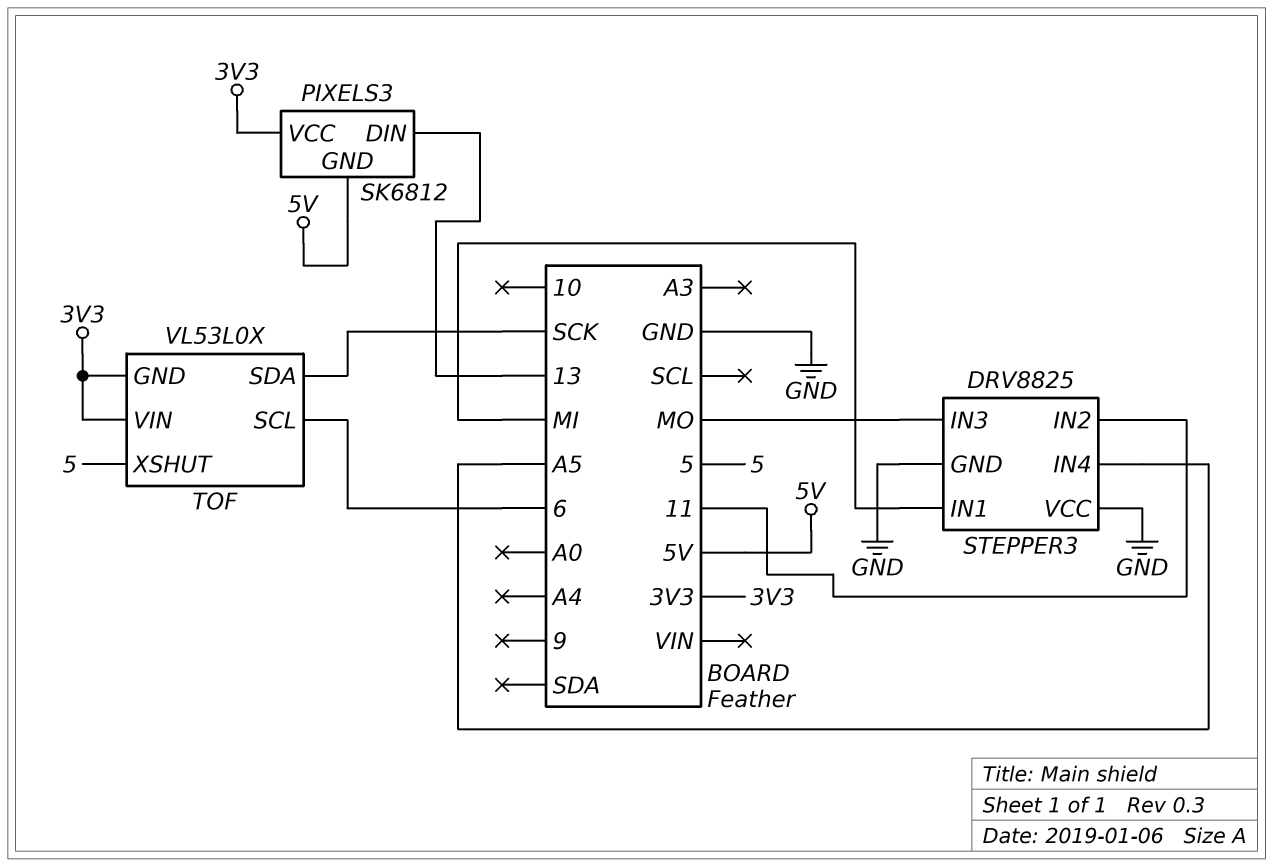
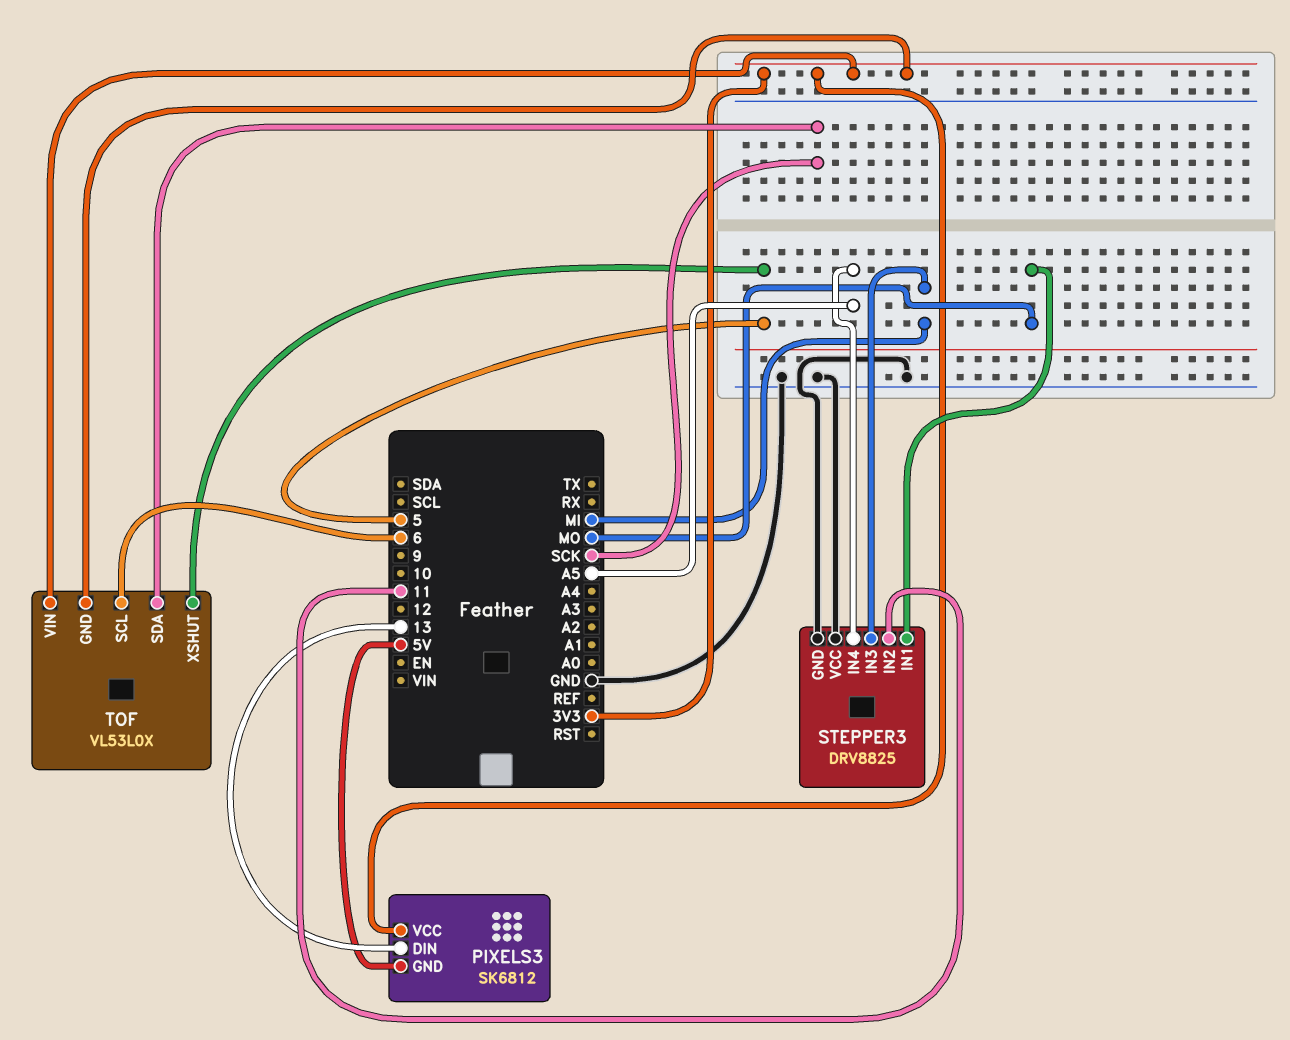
STEPPER3 pin IN1: MI -> MO
STEPPER3 pin IN3: MO -> MI

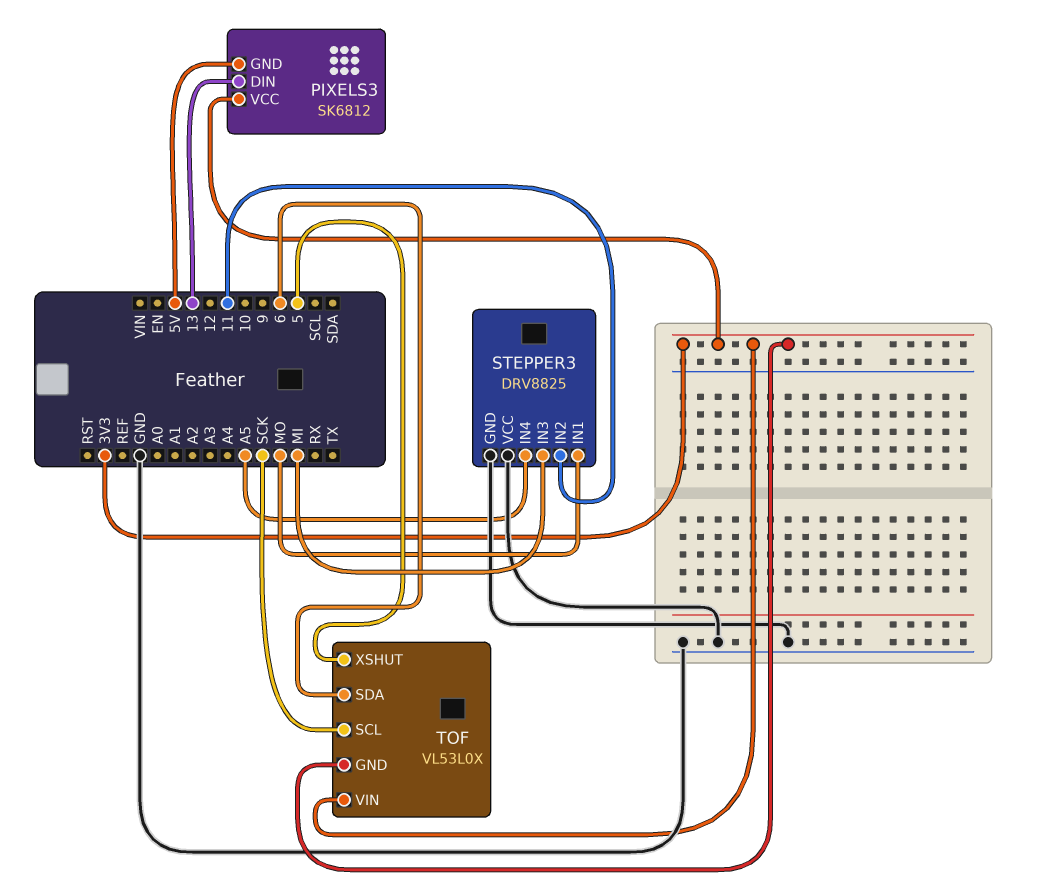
TOF pin SCL: 6 -> SCK
TOF pin SDA: SCK -> 6

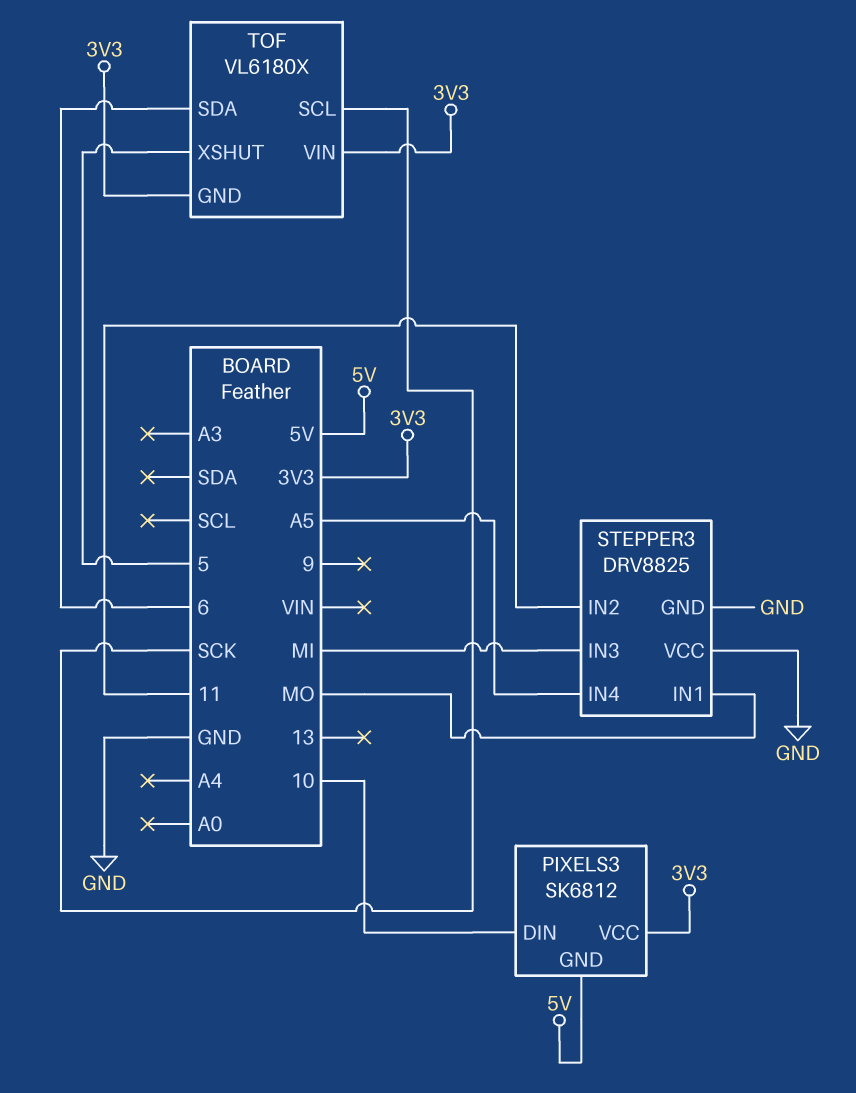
PIXELS3 pin DIN: 13 -> 10
TOF: VL53L0X -> VL6180X

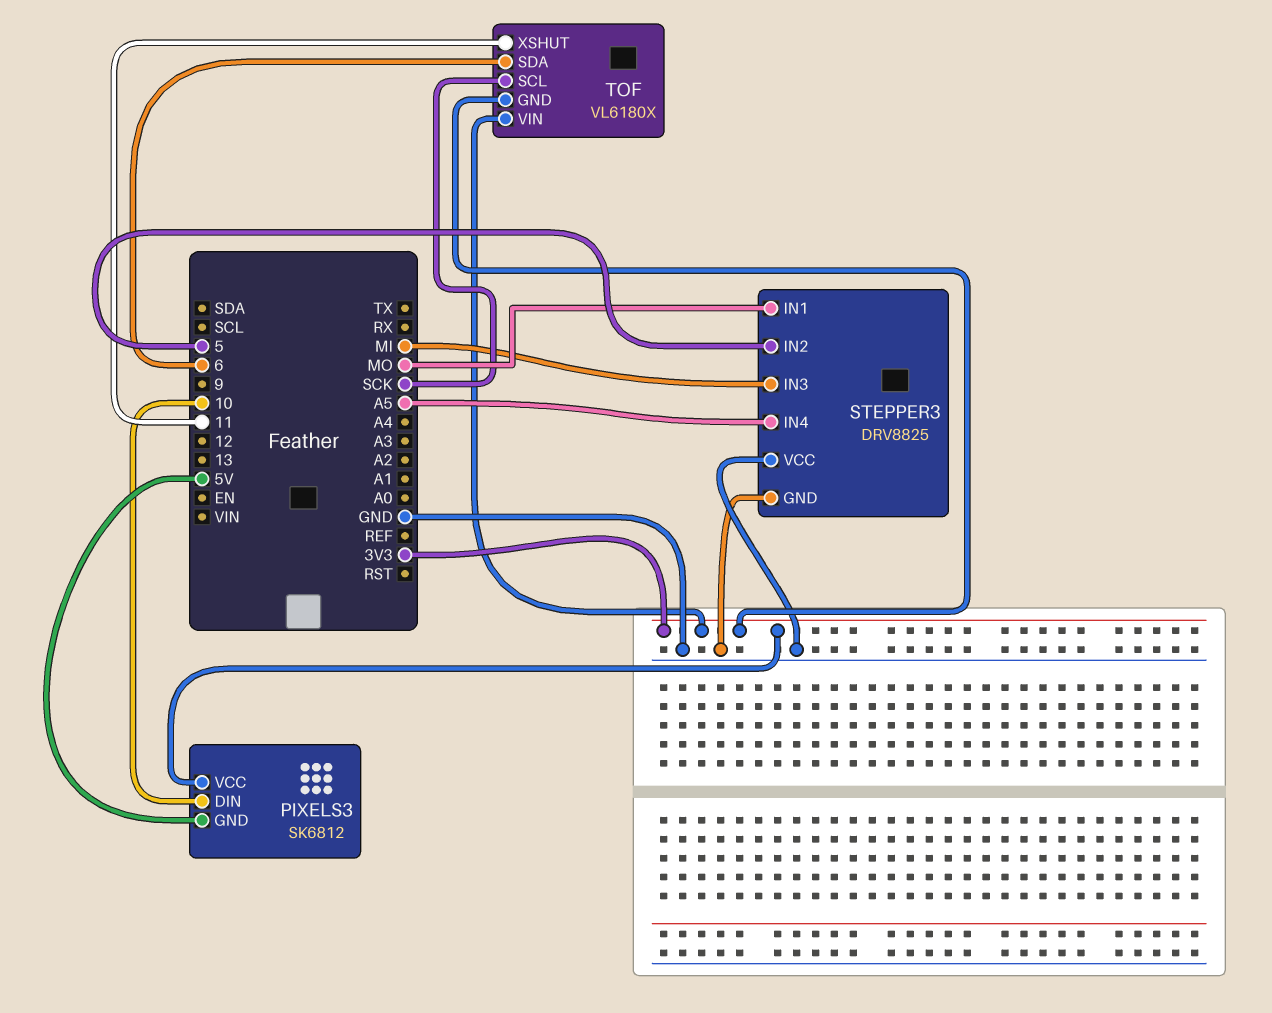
STEPPER3 pin IN2: 11 -> 5
TOF pin XSHUT: 5 -> 11

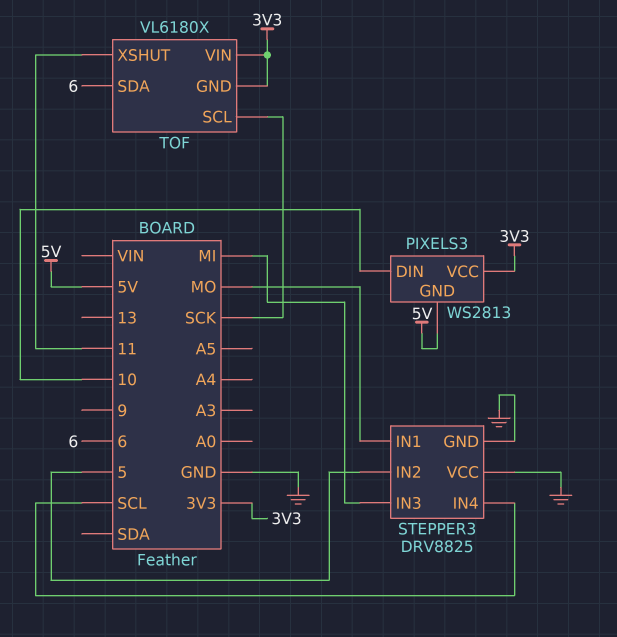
PIXELS3: SK6812 -> WS2813
STEPPER3 pin IN4: A5 -> SCL

